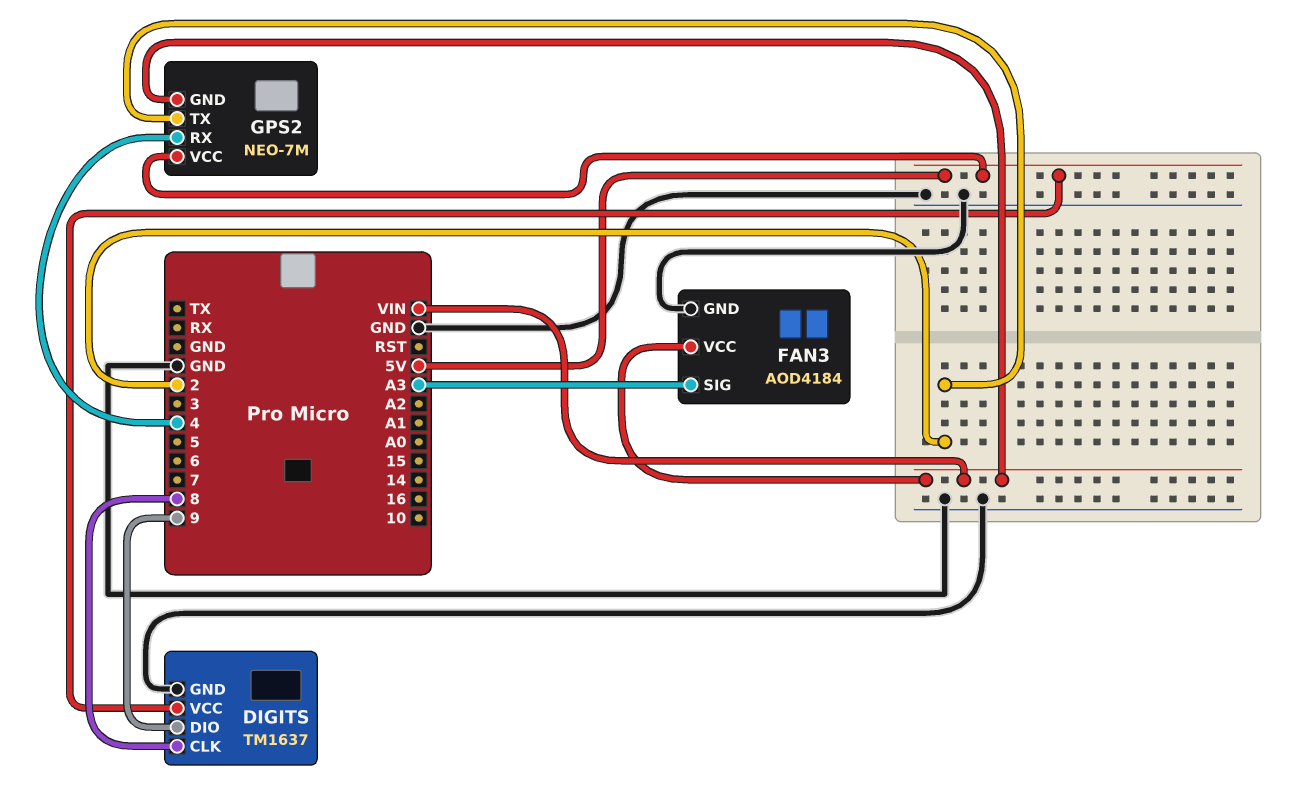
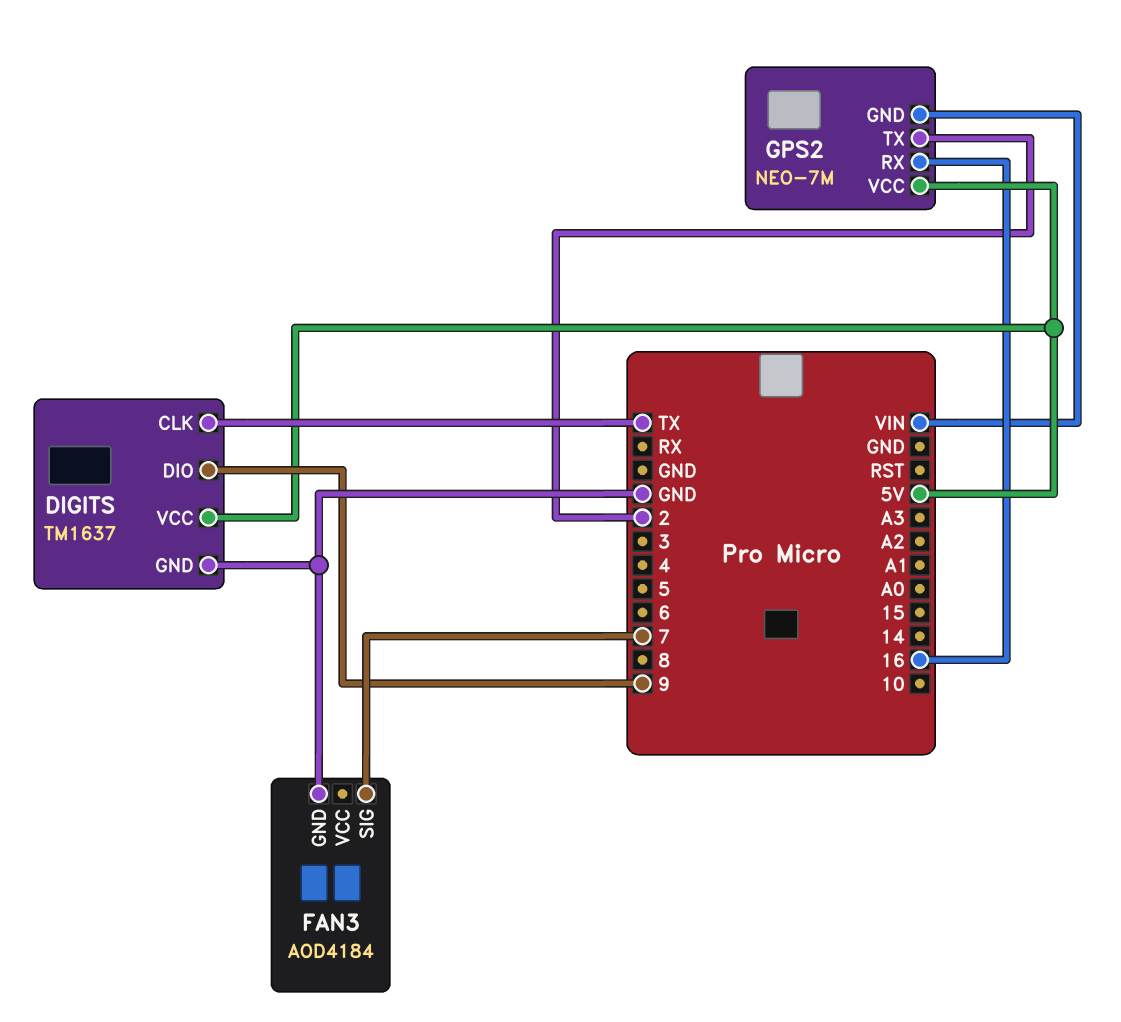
DIGITS pin CLK: 8 -> TX
FAN3 pin SIG: A3 -> 7
FAN3 pin VCC: VIN -> none
GPS2 pin RX: 4 -> 16

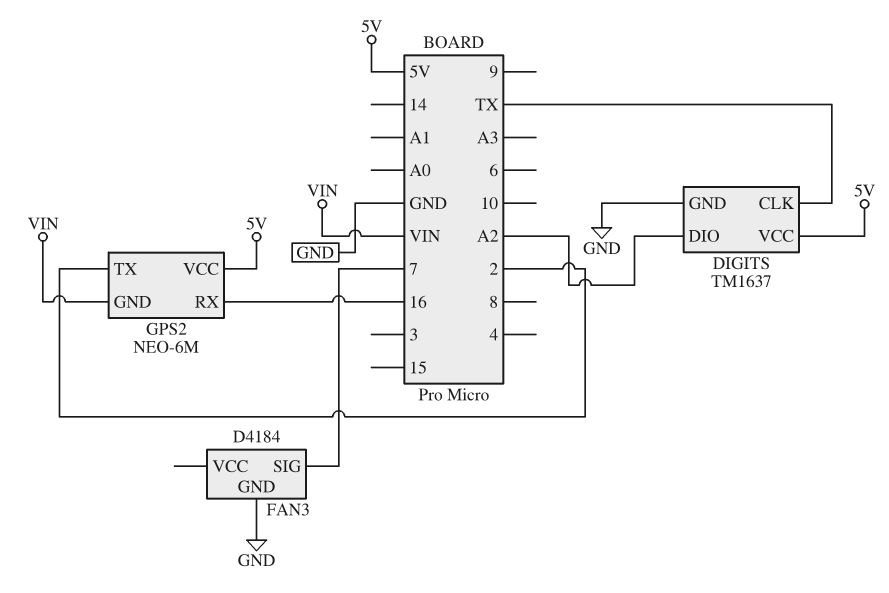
DIGITS pin DIO: 9 -> A2
FAN3: AOD4184 -> D4184
GPS2: NEO-7M -> NEO-6M

